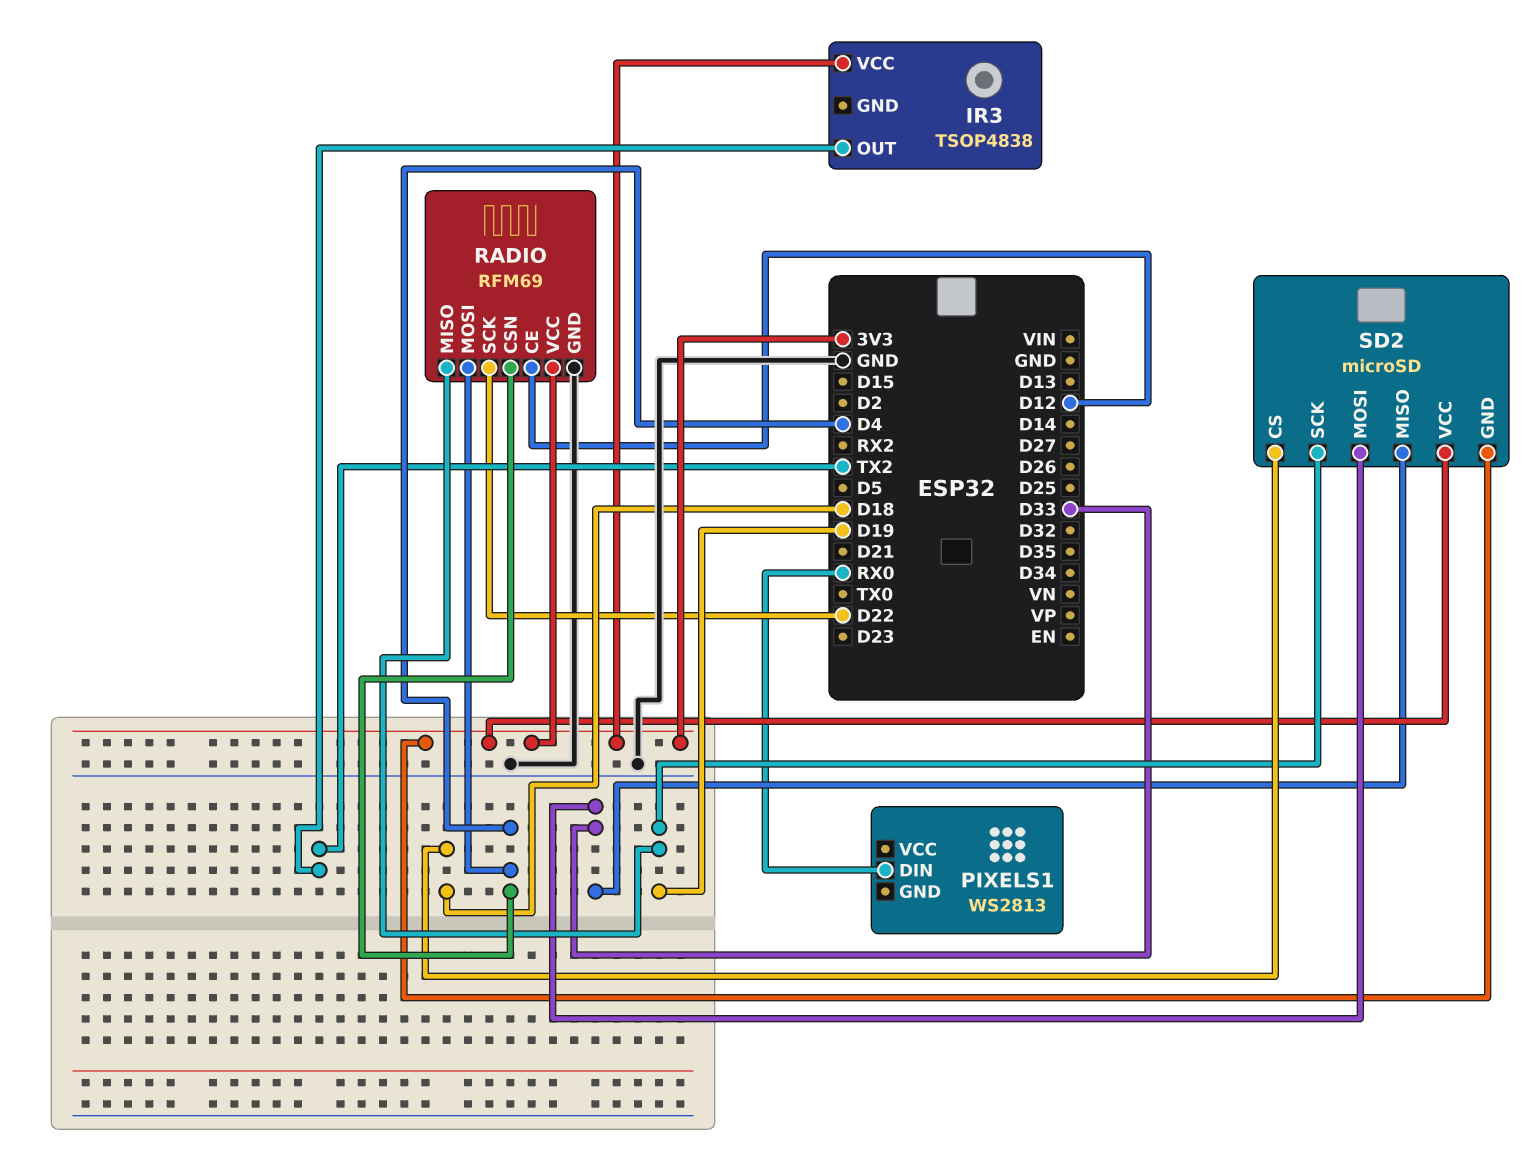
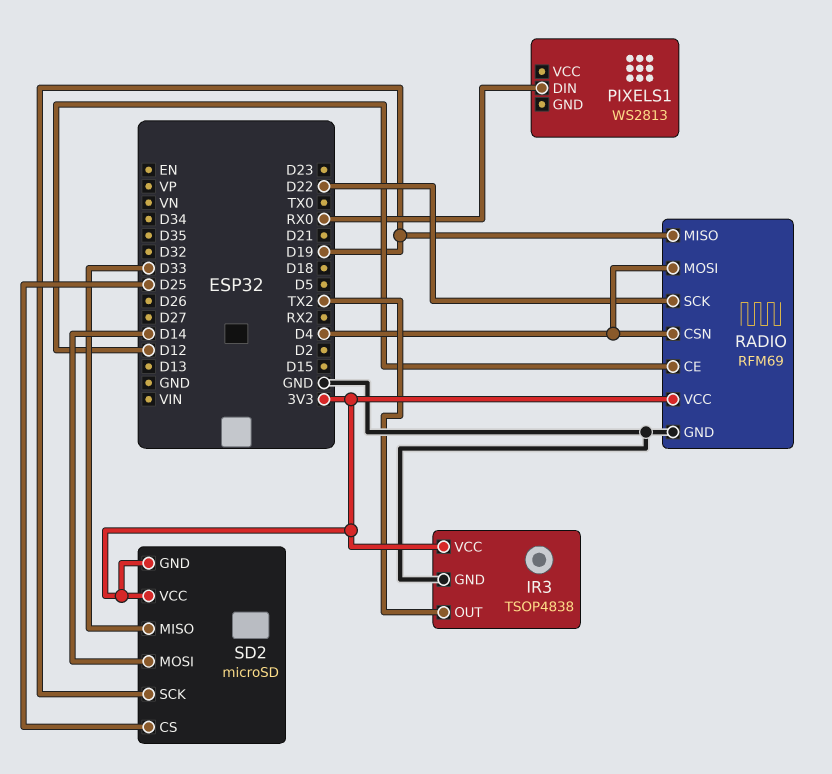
IR3 pin GND: none -> GND
SD2 pin CS: D18 -> D25
SD2 pin MOSI: D33 -> D14

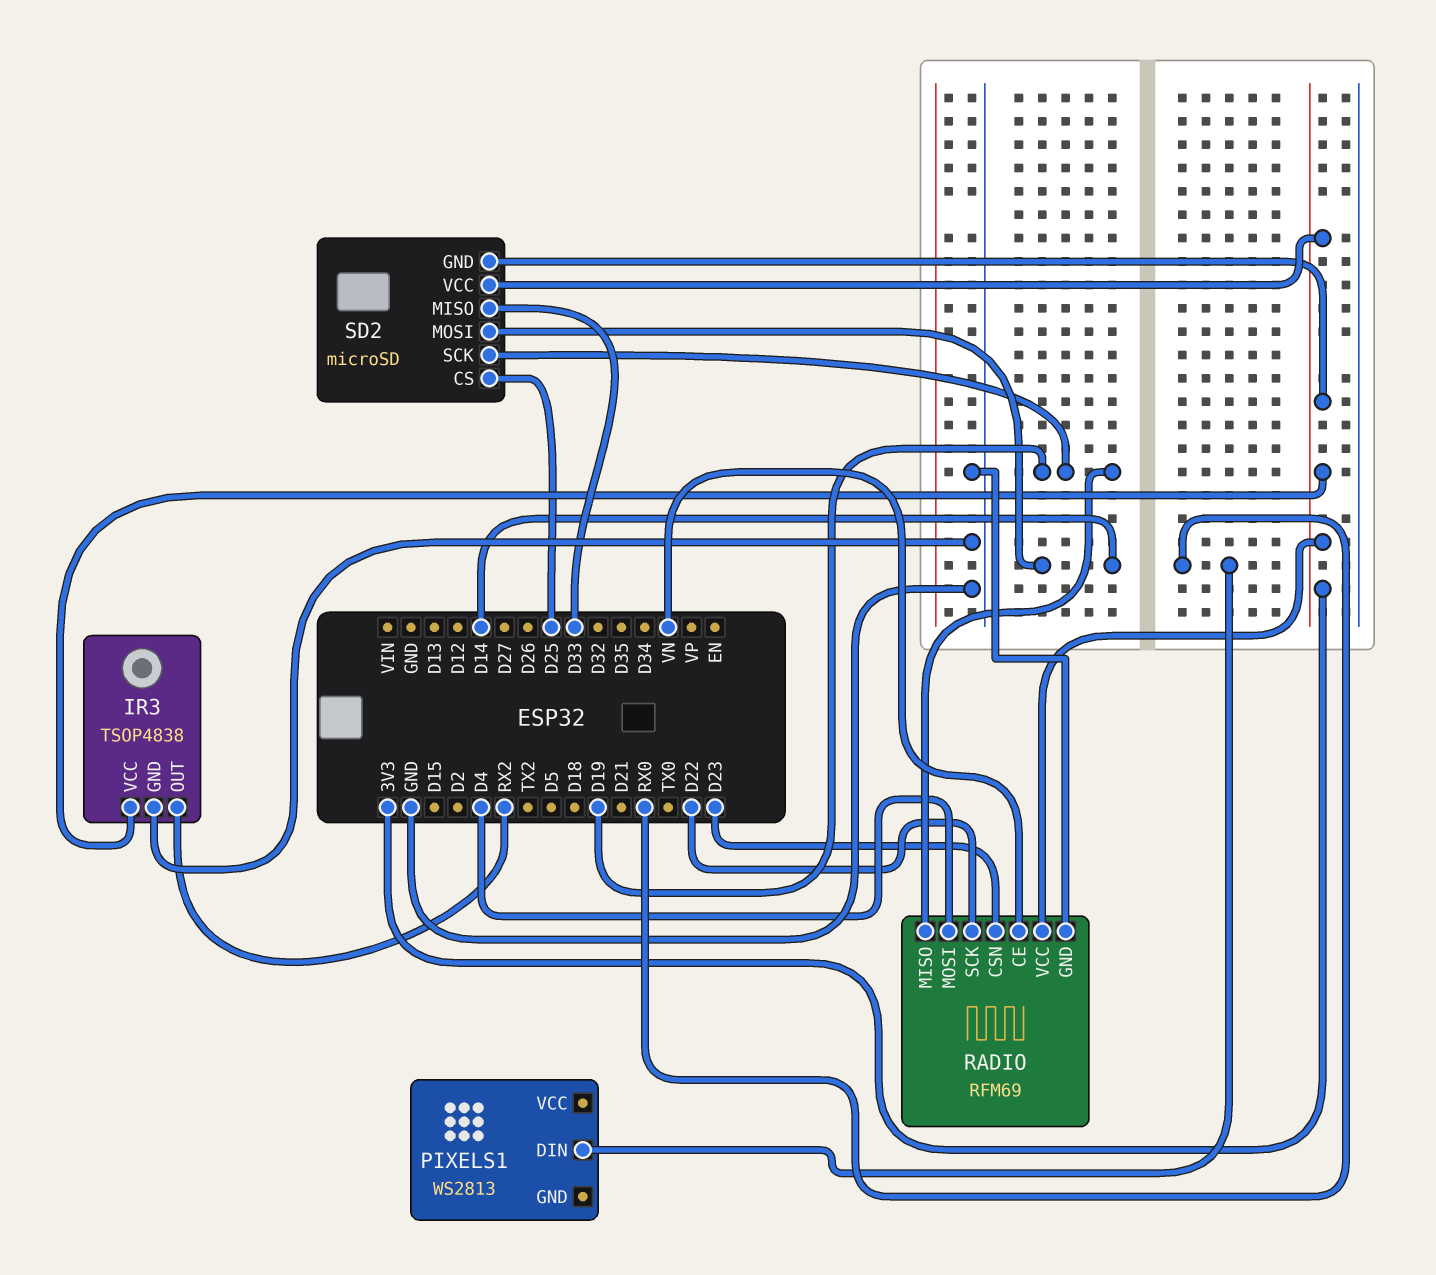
IR3 pin OUT: TX2 -> RX2
RADIO pin CE: D12 -> VN
RADIO pin CSN: D4 -> D23

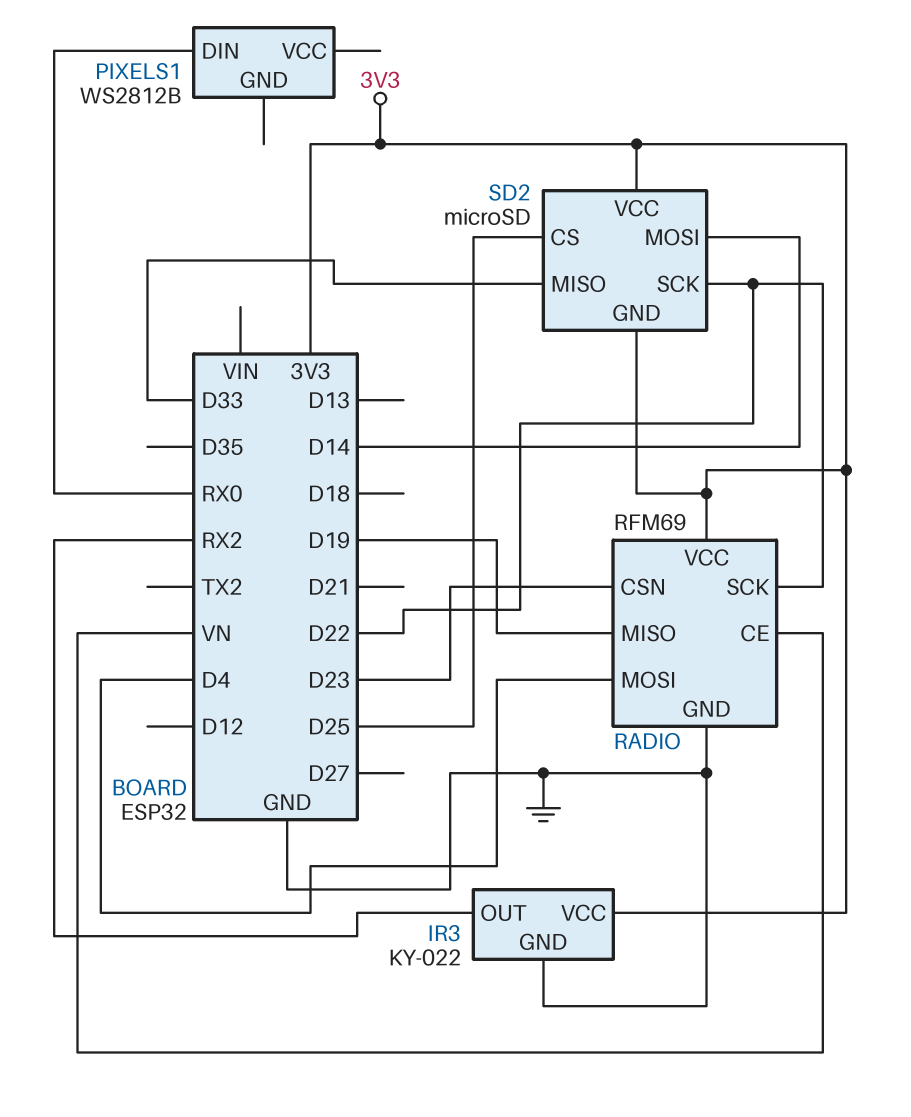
IR3: TSOP4838 -> KY-022
PIXELS1: WS2813 -> WS2812B
SD2 pin SCK: D19 -> D22

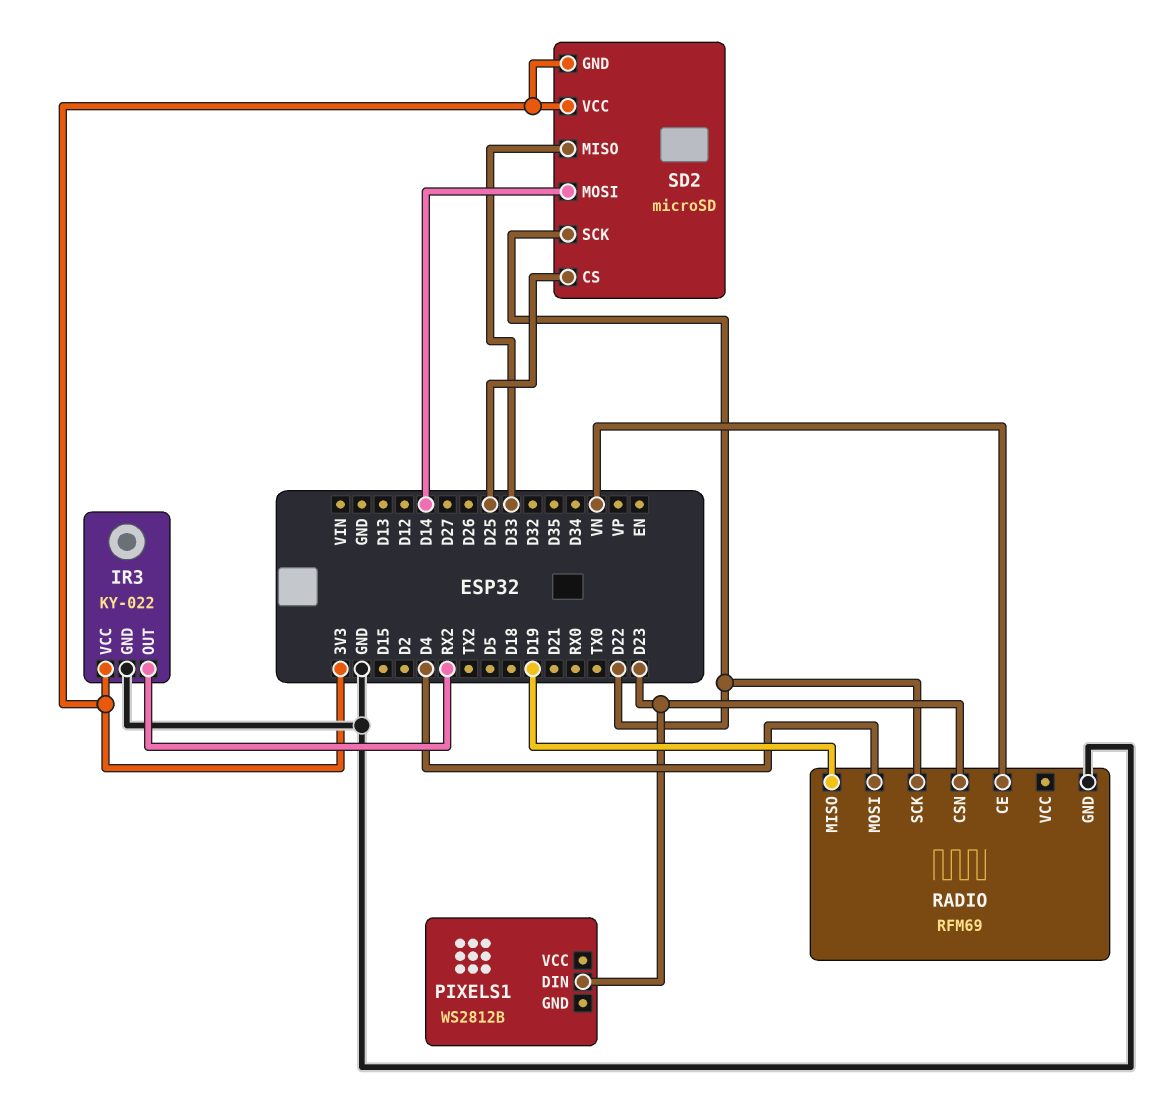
PIXELS1 pin DIN: RX0 -> D23
RADIO pin VCC: 3V3 -> none

